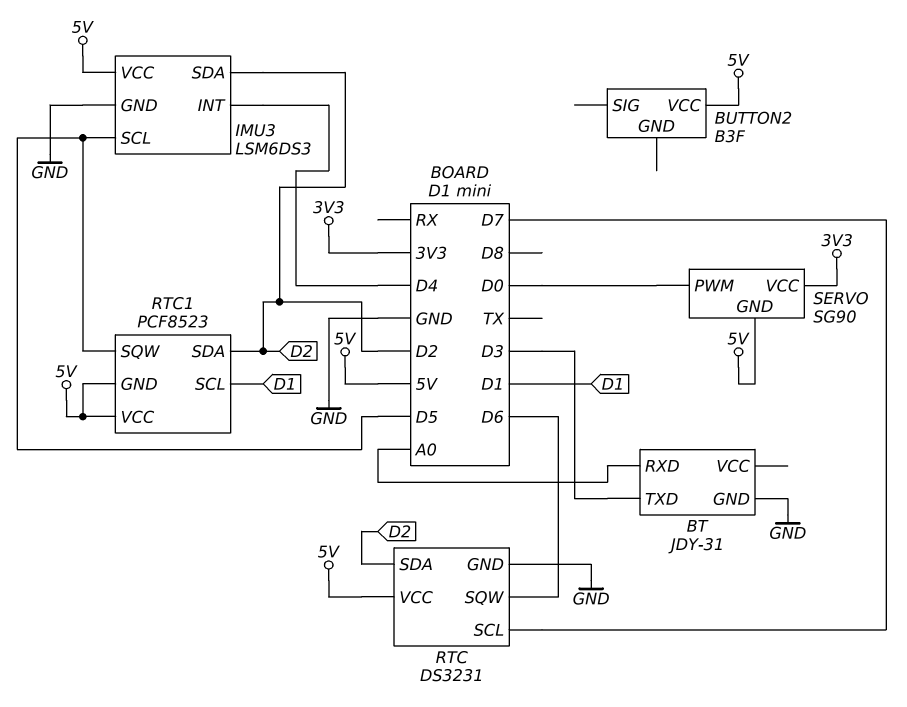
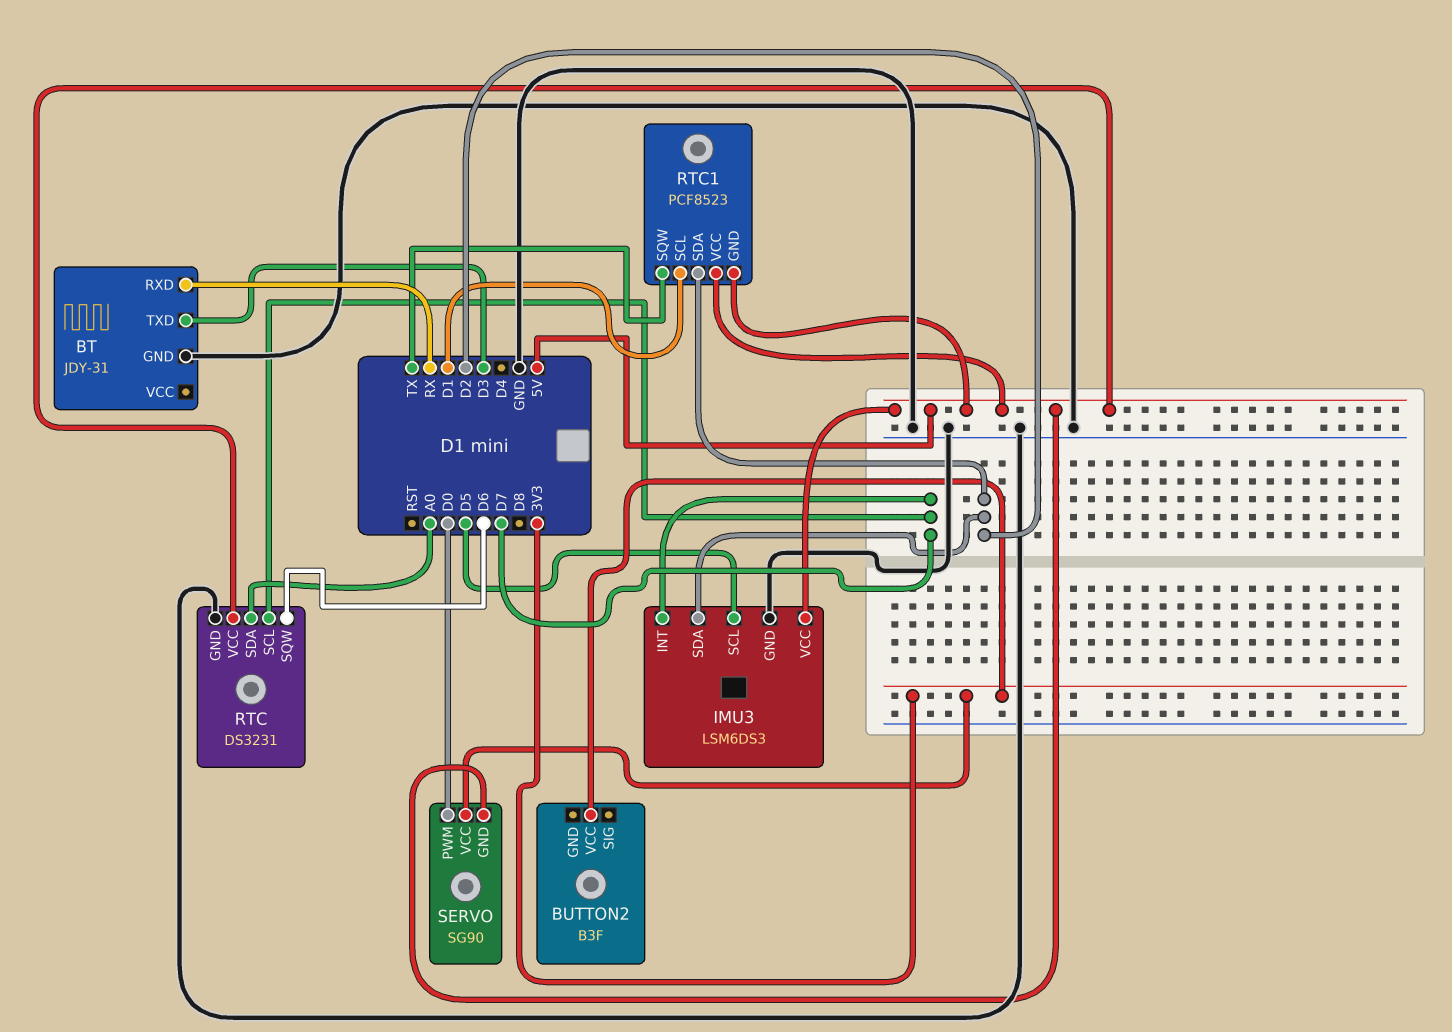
BT pin RXD: A0 -> RX
BUTTON2 pin VCC: 5V -> 3V3
IMU3 pin INT: D4 -> D7
RTC pin SDA: D2 -> A0
RTC1 pin SQW: D5 -> TX

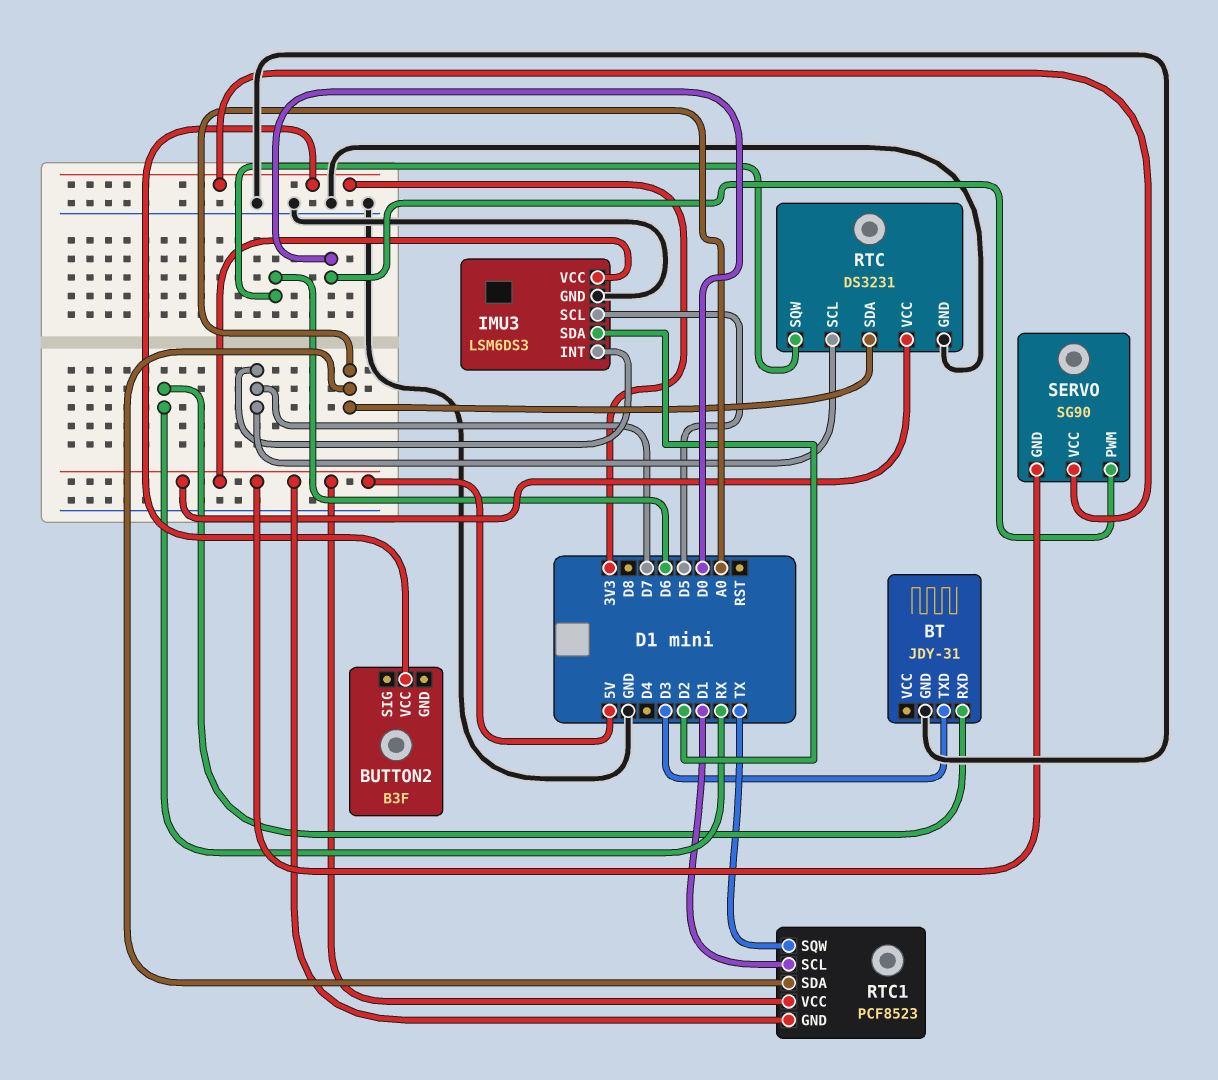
RTC1 pin SDA: D2 -> A0

